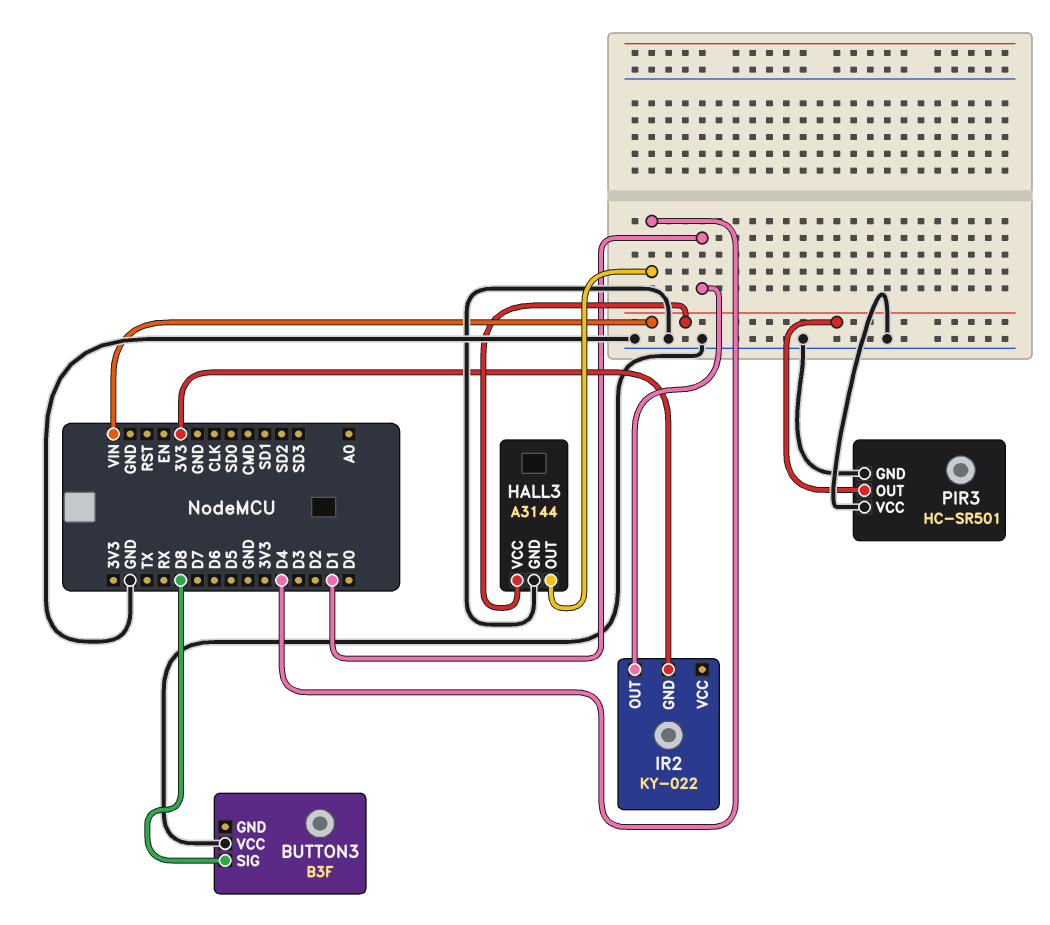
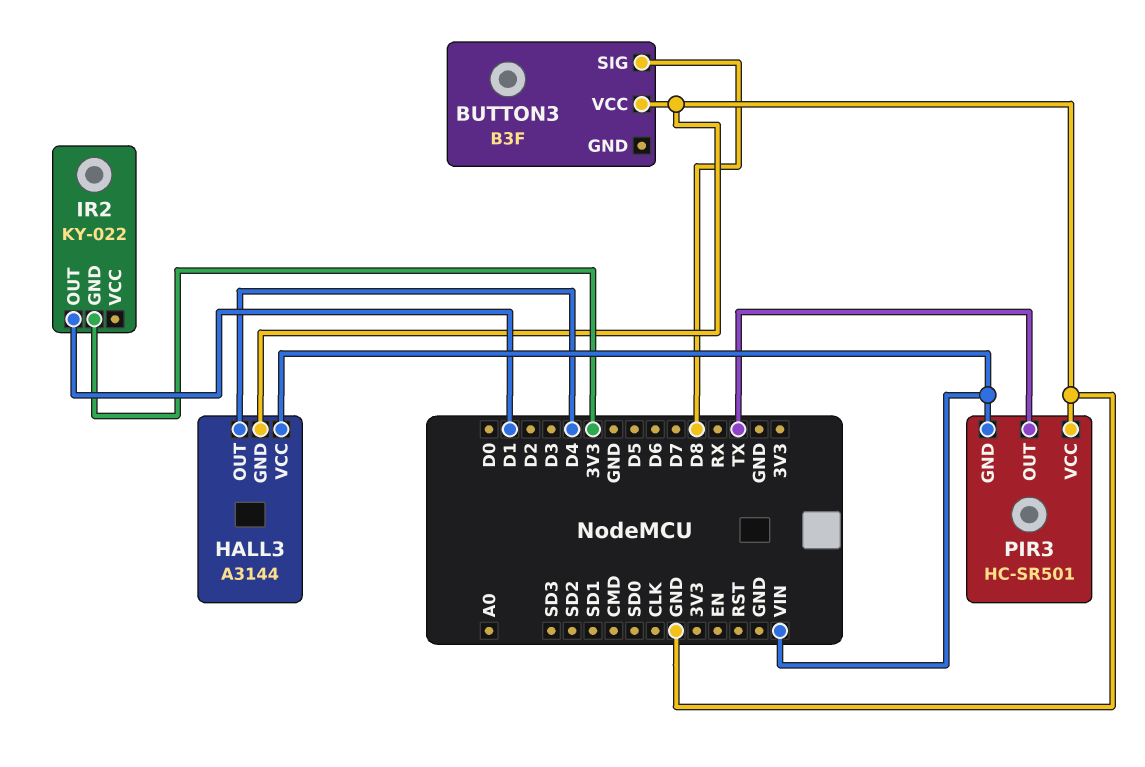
PIR3 pin GND: GND -> VIN
PIR3 pin OUT: VIN -> TX

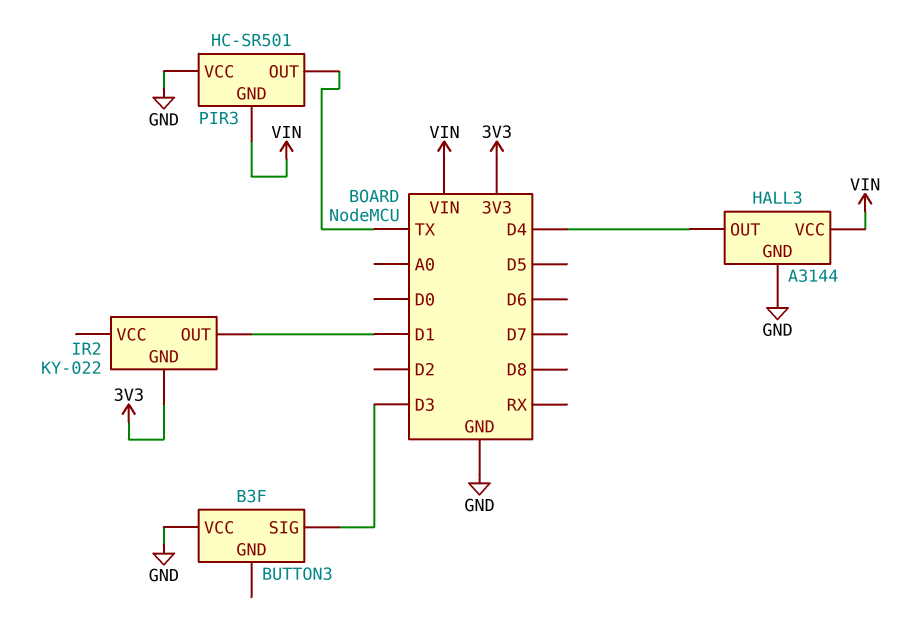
BUTTON3 pin SIG: D8 -> D3

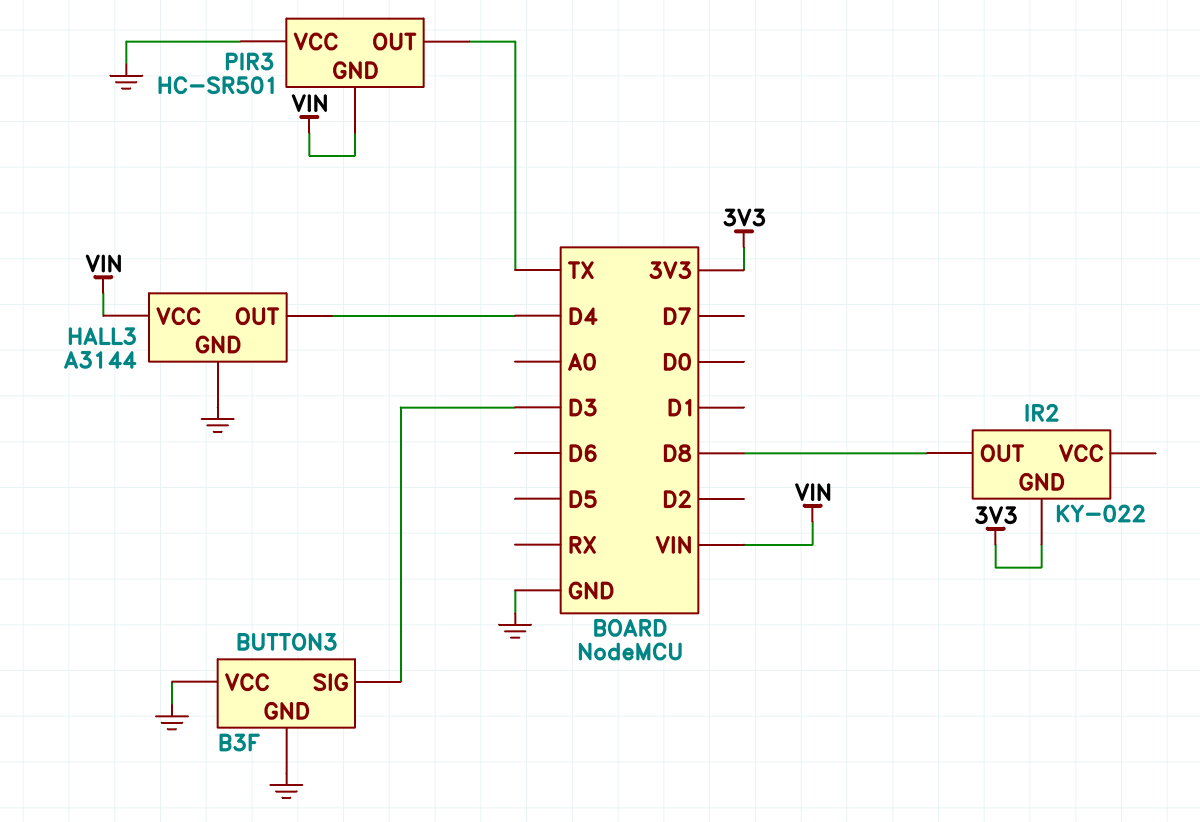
BUTTON3 pin GND: none -> GND
IR2 pin OUT: D1 -> D8

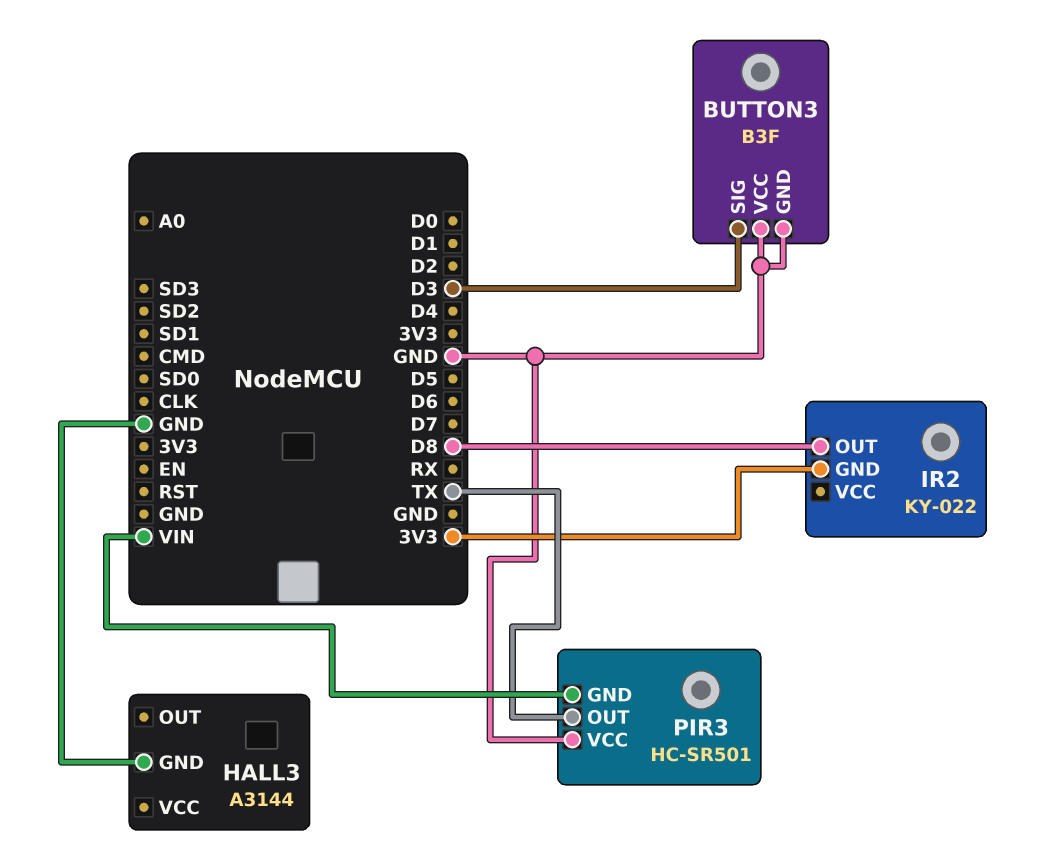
HALL3 pin OUT: D4 -> none
HALL3 pin VCC: VIN -> none

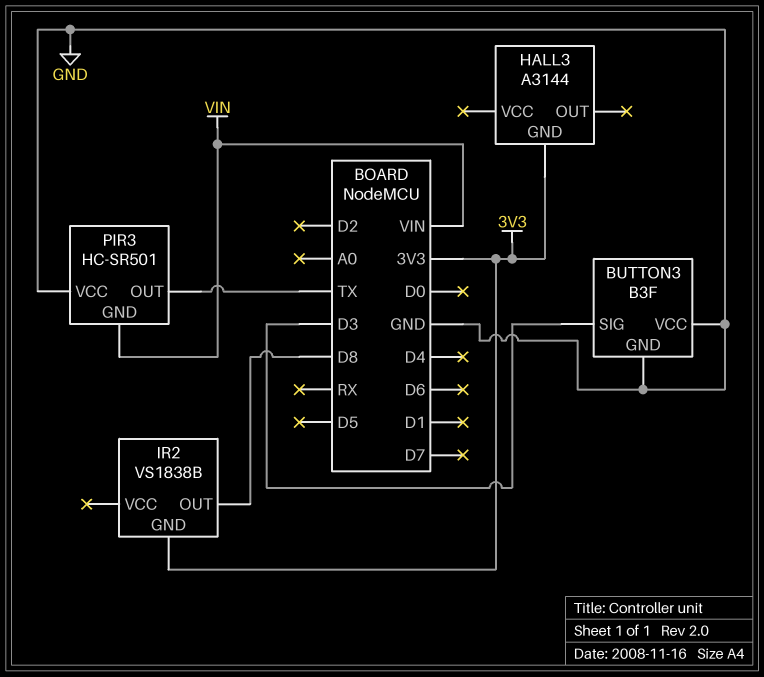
HALL3 pin GND: GND -> 3V3
IR2: KY-022 -> VS1838B

